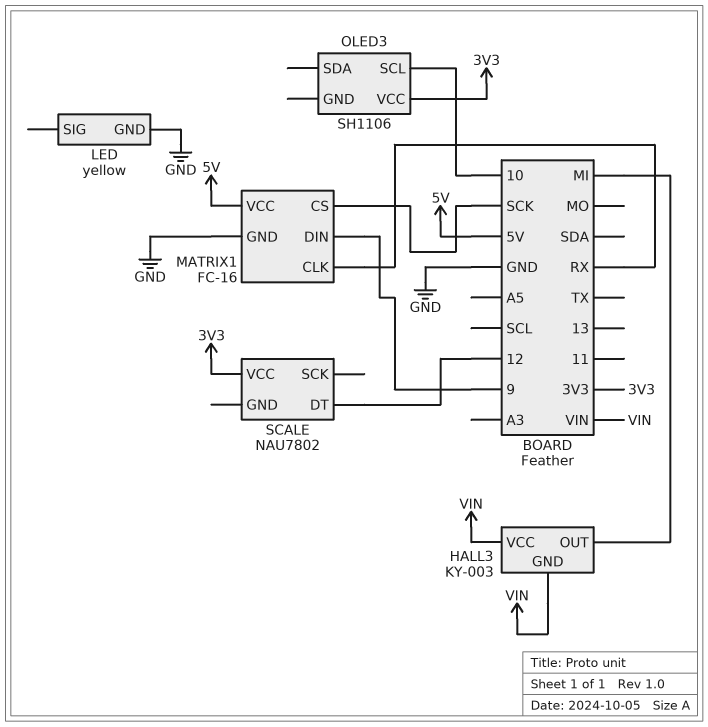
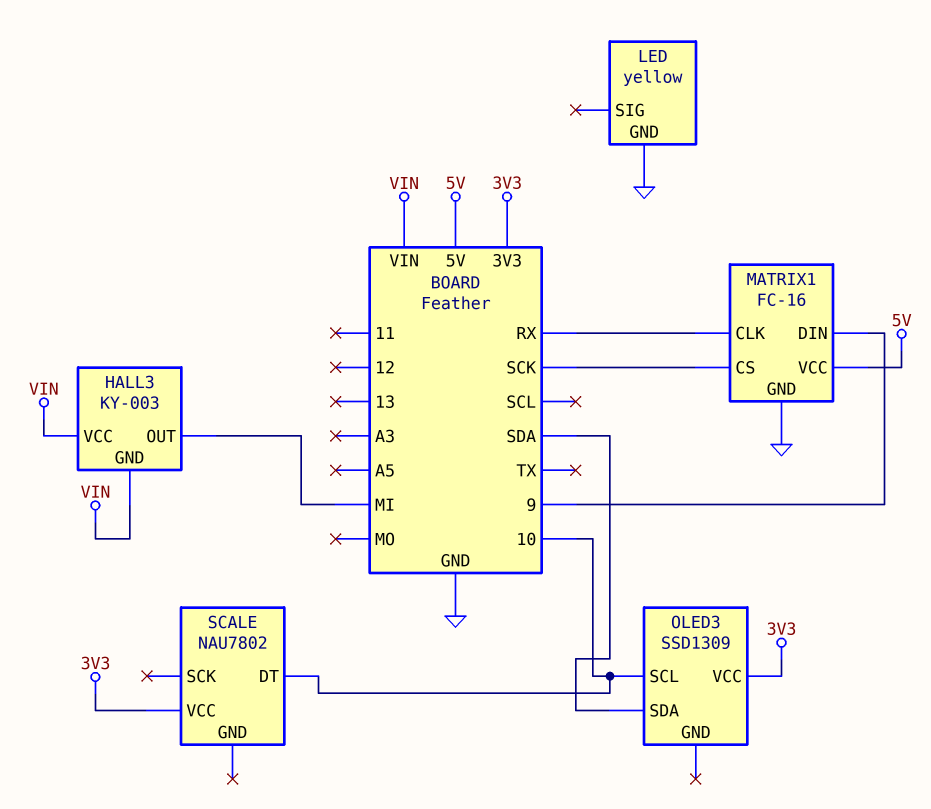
OLED3: SH1106 -> SSD1309
OLED3 pin SDA: none -> SDA
SCALE pin DT: 12 -> 10

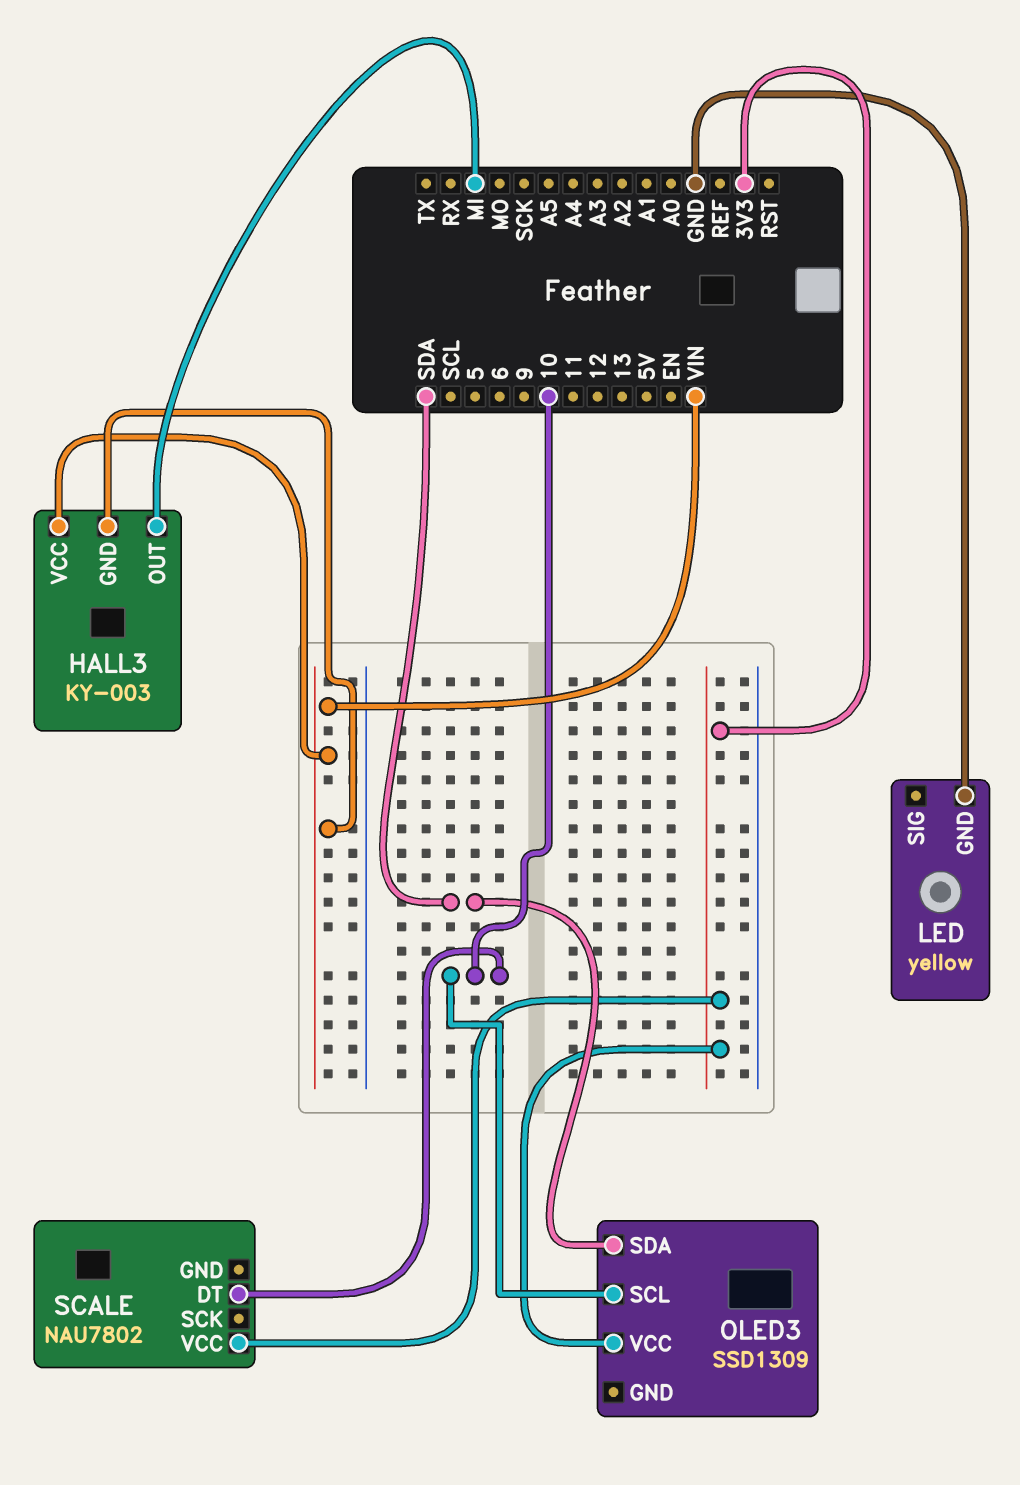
MATRIX1: FC-16 -> none
MATRIX1 pin CLK: RX -> none
MATRIX1 pin CS: SCK -> none
MATRIX1 pin DIN: 9 -> none
MATRIX1 pin GND: GND -> none
MATRIX1 pin VCC: 5V -> none

